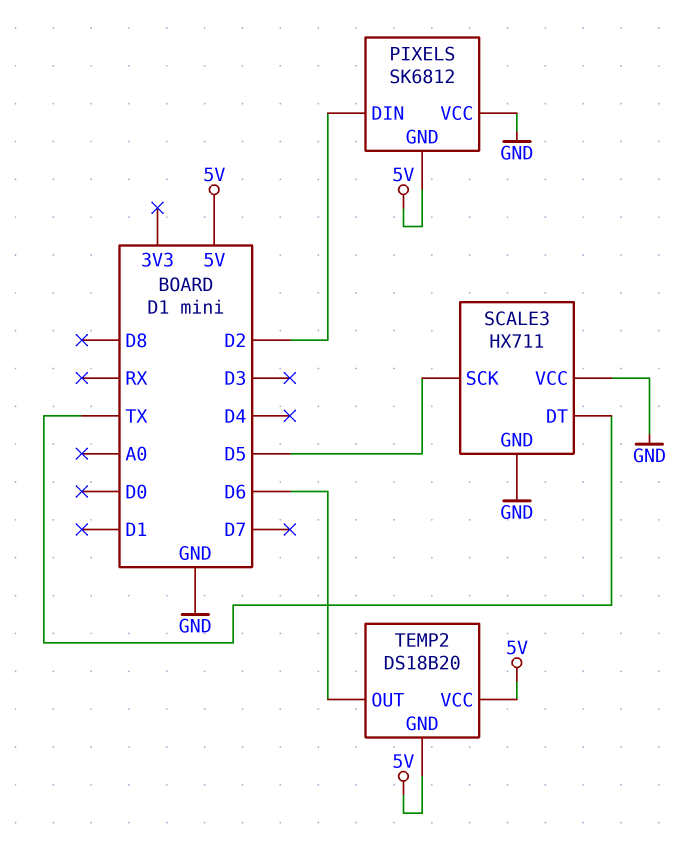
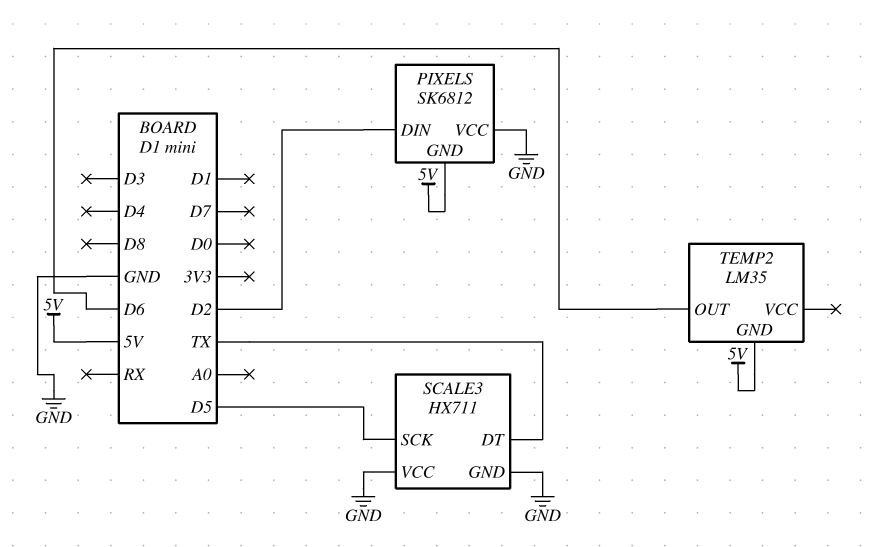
TEMP2: DS18B20 -> LM35
TEMP2 pin VCC: 5V -> none

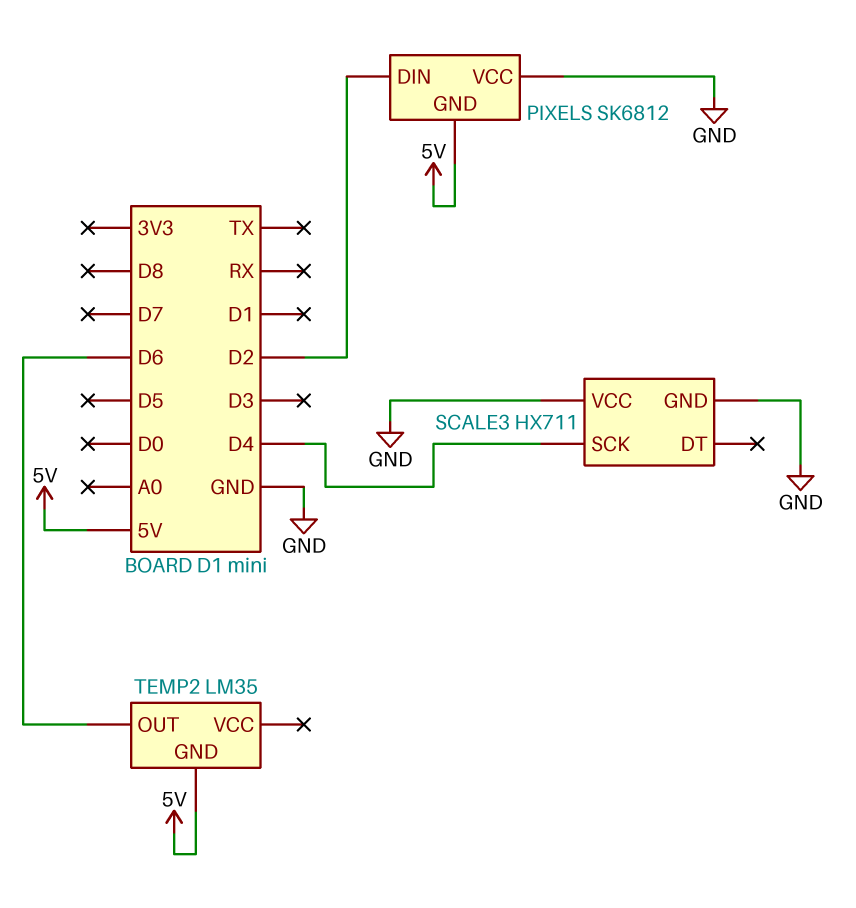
SCALE3 pin DT: TX -> none
SCALE3 pin SCK: D5 -> D4

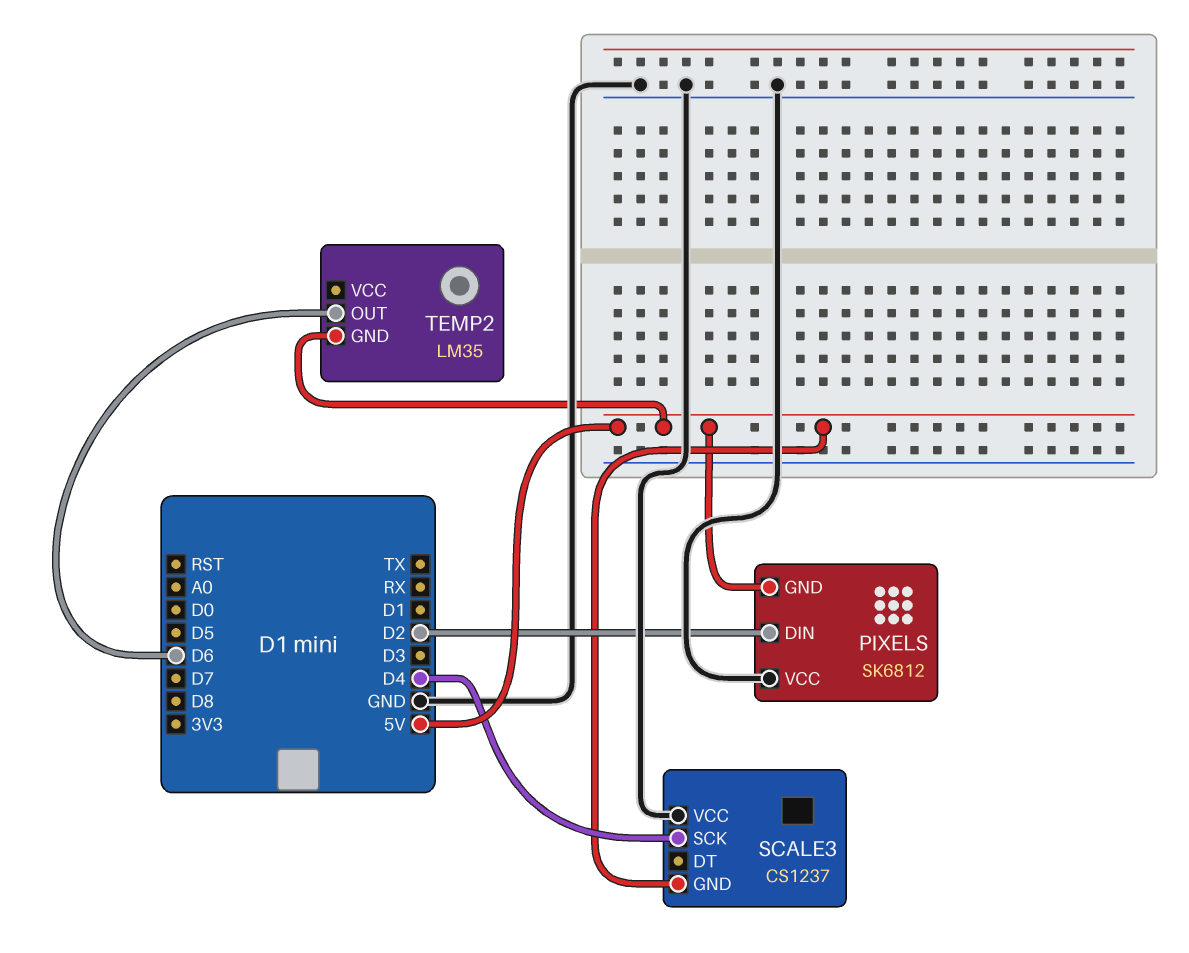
SCALE3: HX711 -> CS1237
SCALE3 pin GND: GND -> 5V

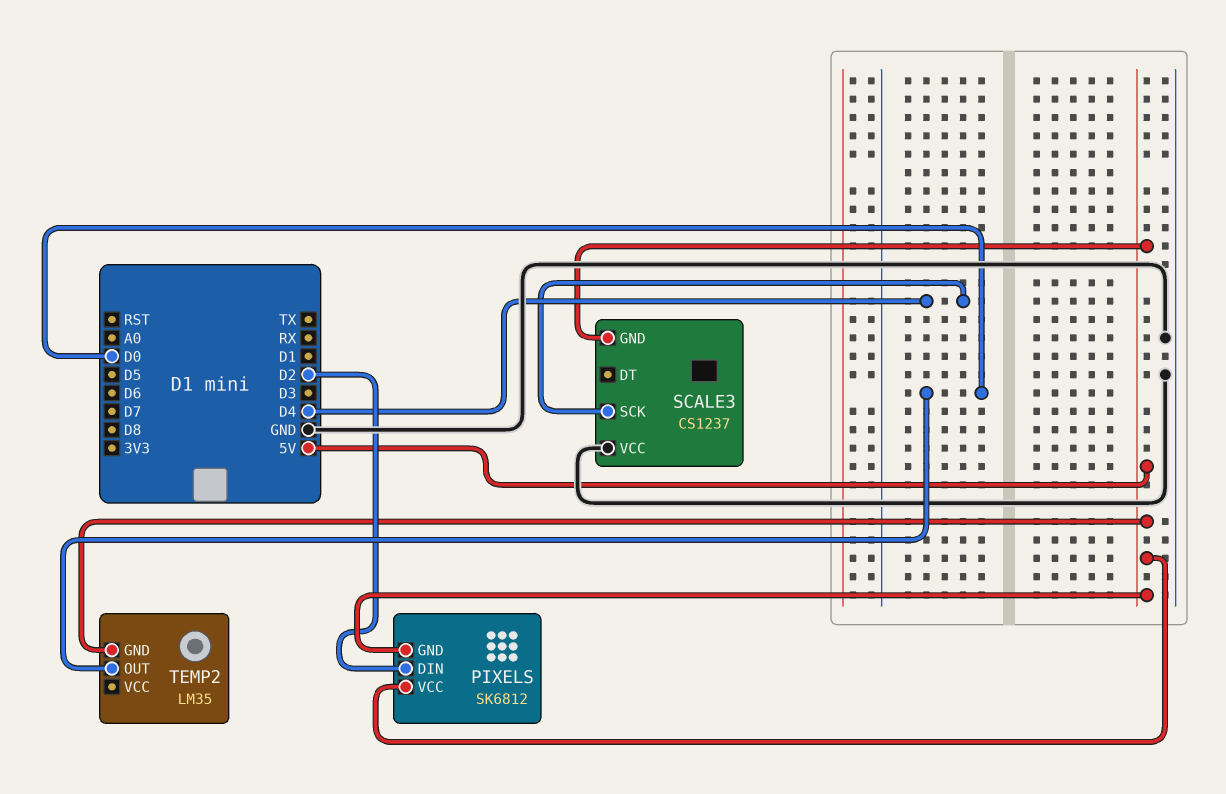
PIXELS pin VCC: GND -> 5V
TEMP2 pin OUT: D6 -> D0

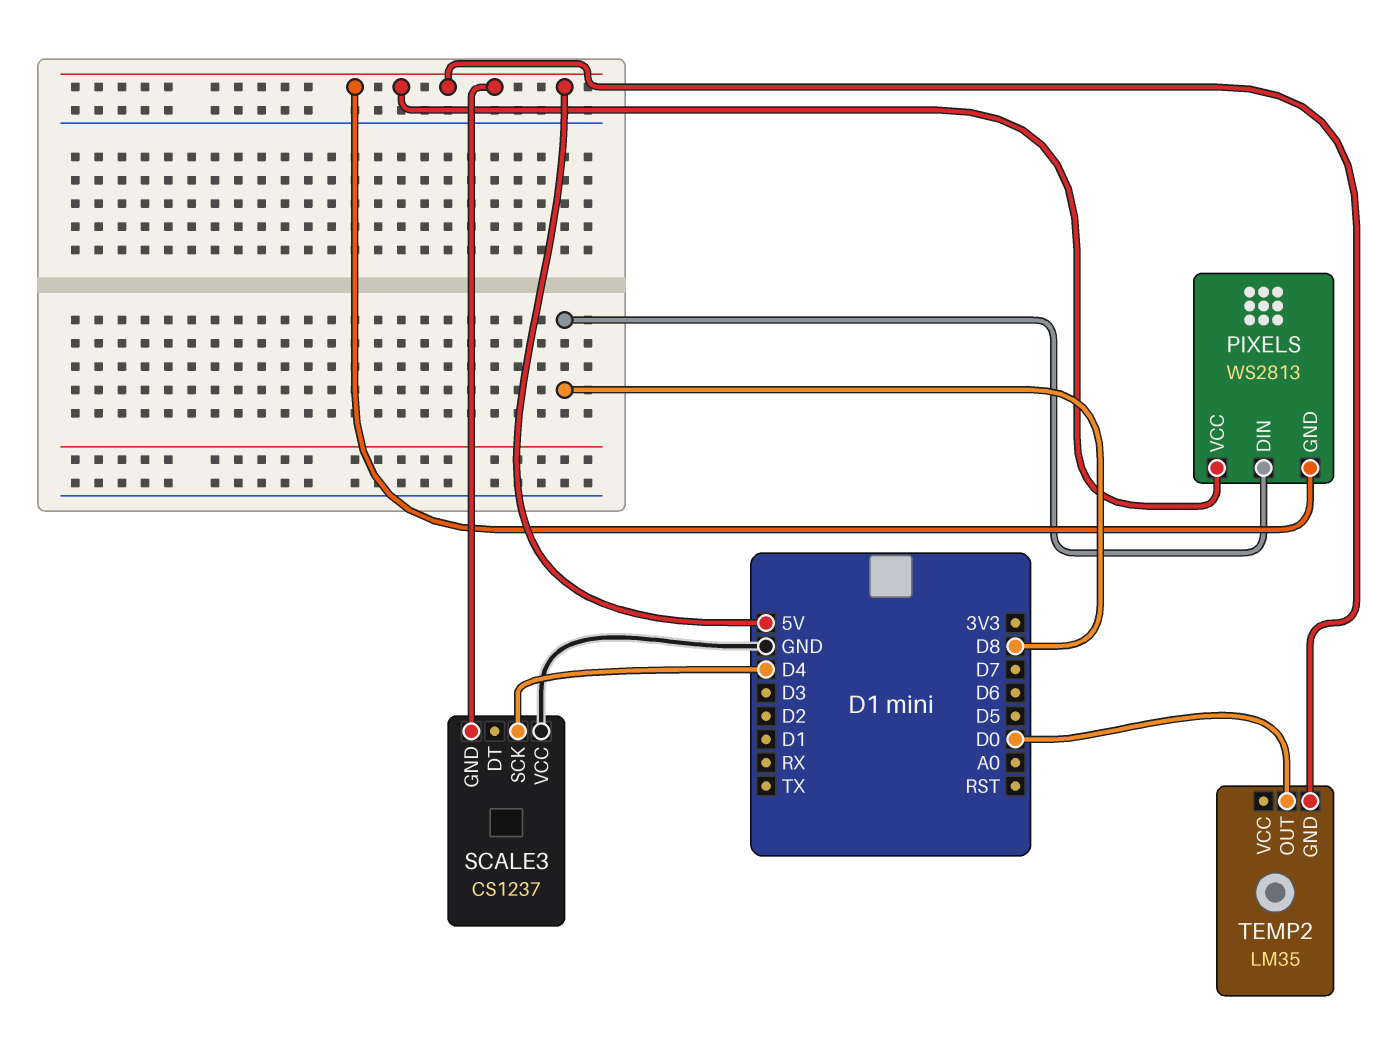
PIXELS: SK6812 -> WS2813
PIXELS pin DIN: D2 -> D8

